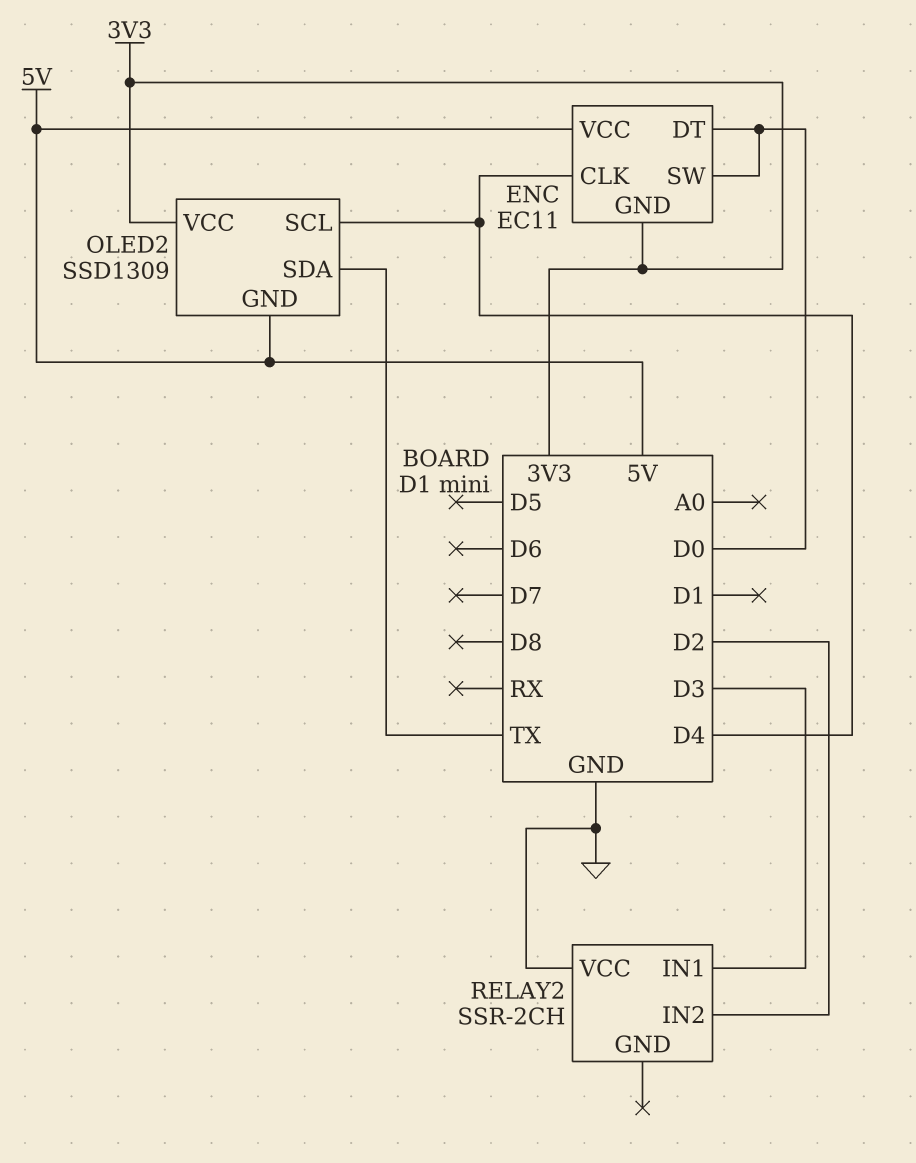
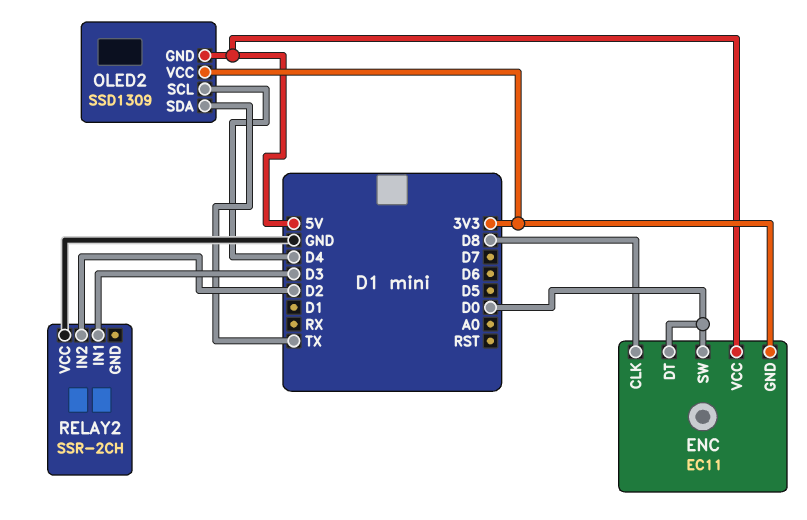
ENC pin CLK: D4 -> D8

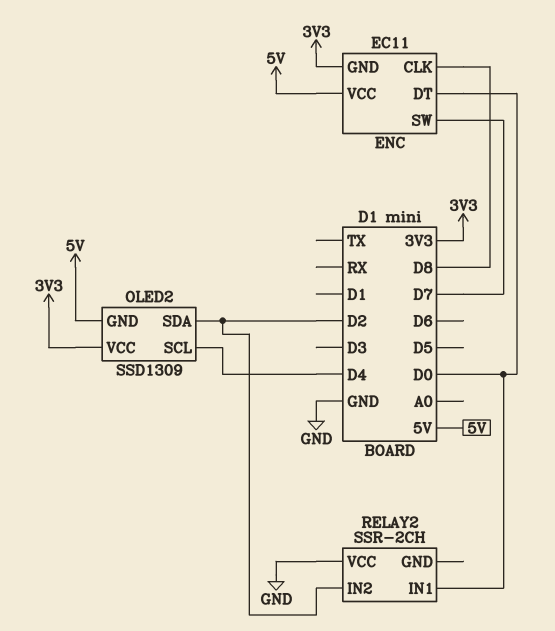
ENC pin SW: D0 -> D7
OLED2 pin SDA: TX -> D2
RELAY2 pin IN1: D3 -> D0

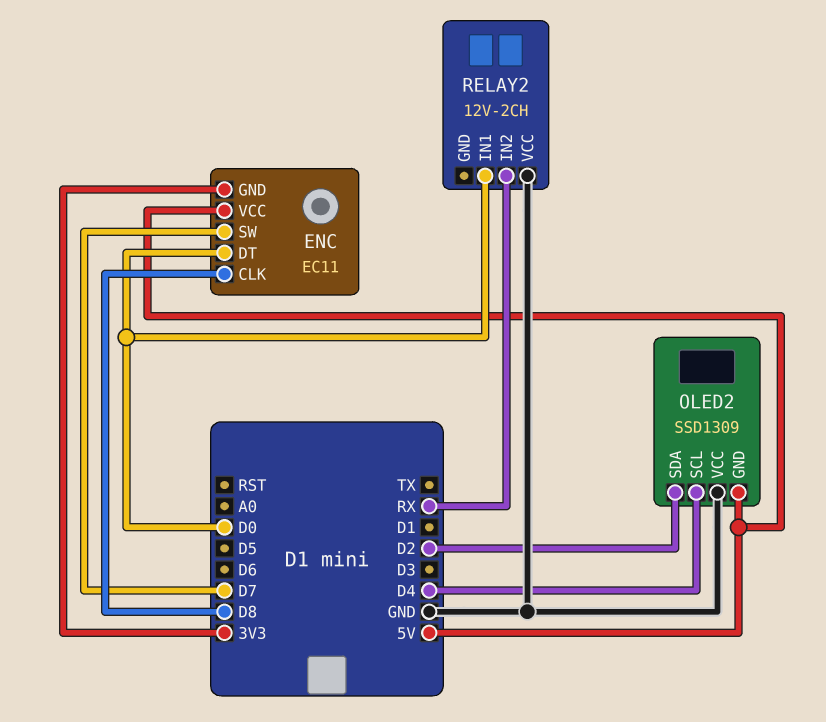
OLED2 pin VCC: 3V3 -> GND
RELAY2: SSR-2CH -> 12V-2CH
RELAY2 pin IN2: D2 -> RX

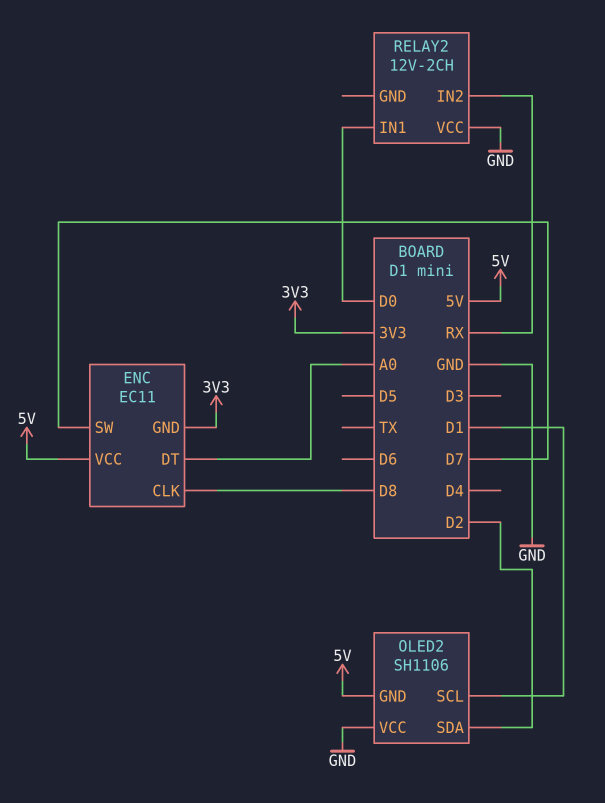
ENC pin DT: D0 -> A0
OLED2: SSD1309 -> SH1106
OLED2 pin SCL: D4 -> D1

